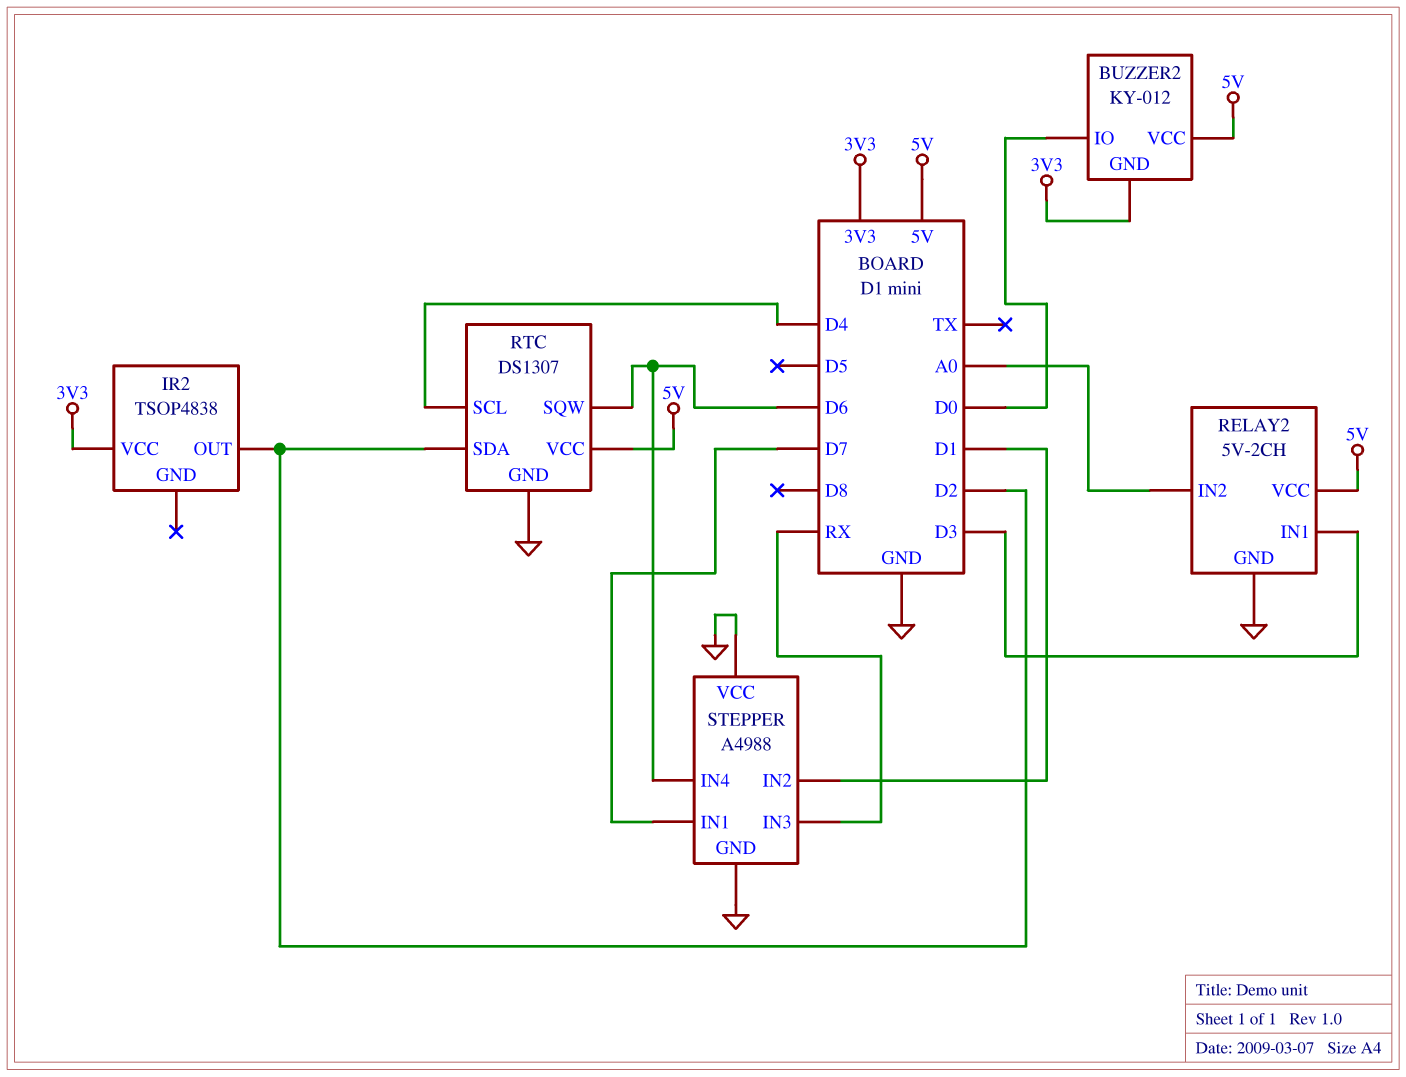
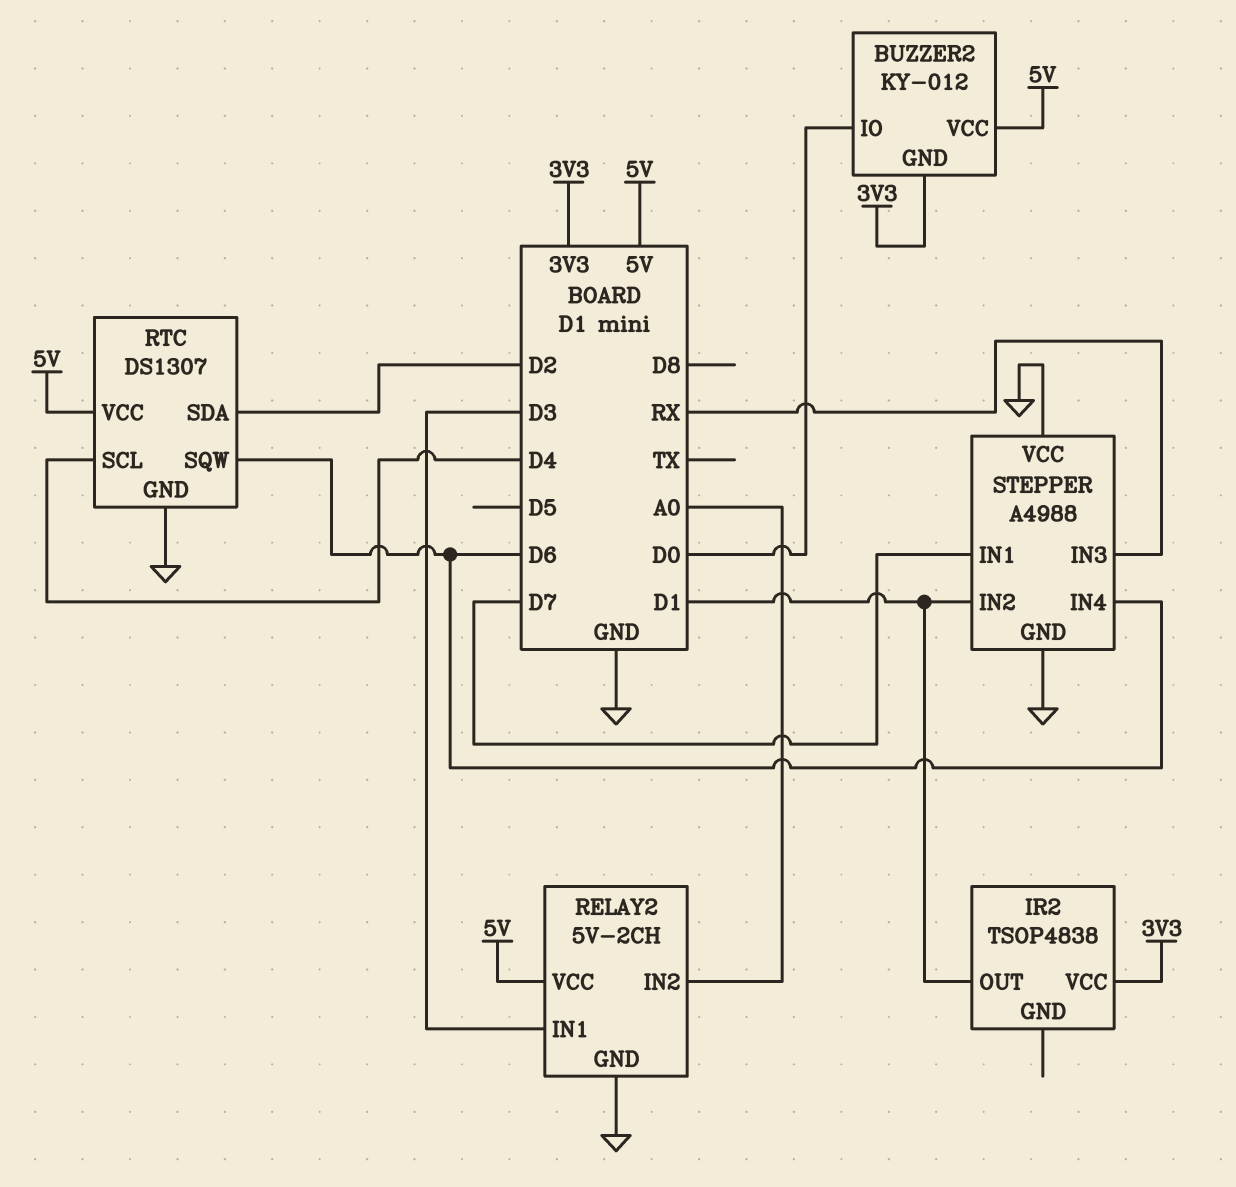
IR2 pin OUT: D2 -> D1

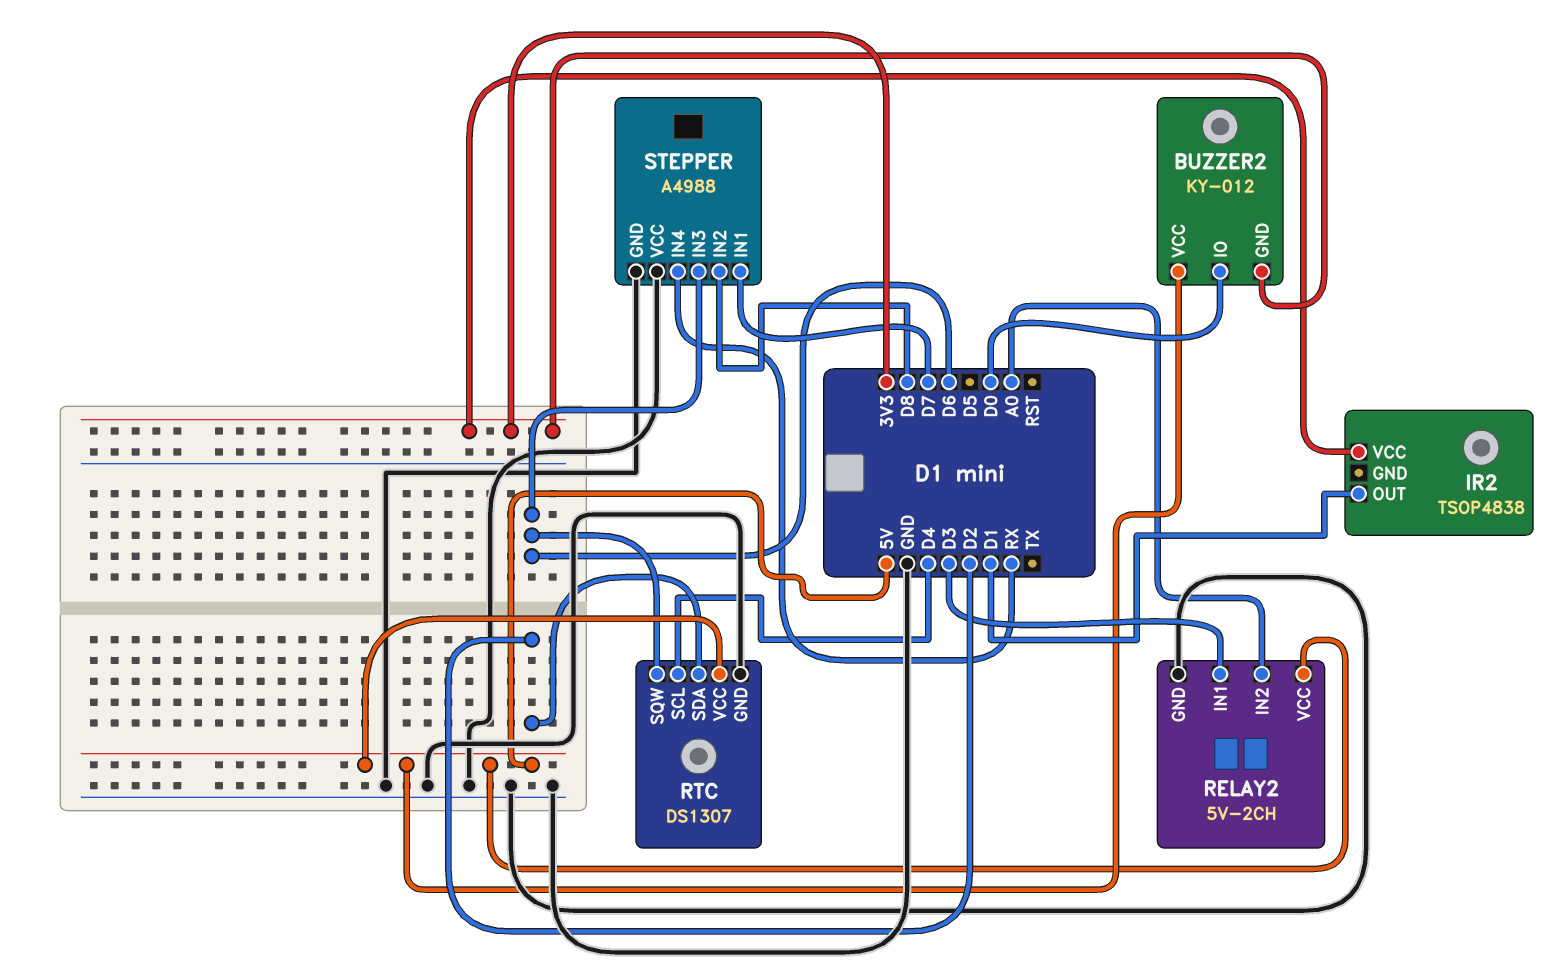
STEPPER pin IN2: D1 -> D8
STEPPER pin IN3: RX -> D6
STEPPER pin IN4: D6 -> RX

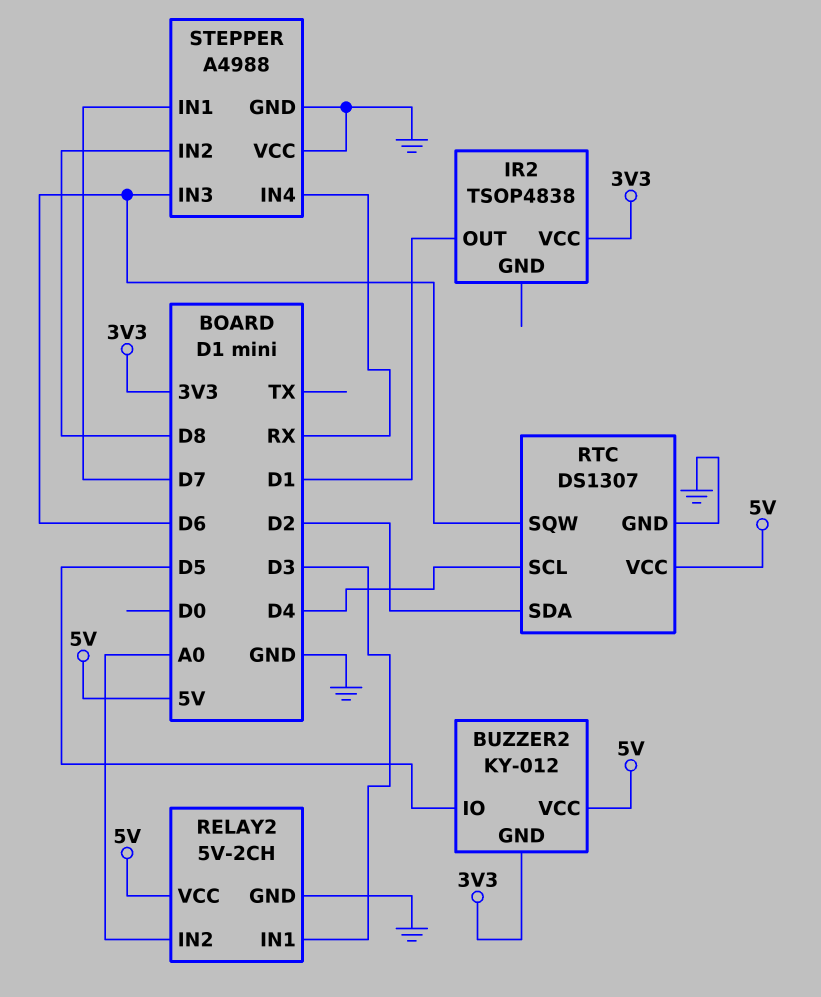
BUZZER2 pin IO: D0 -> D5

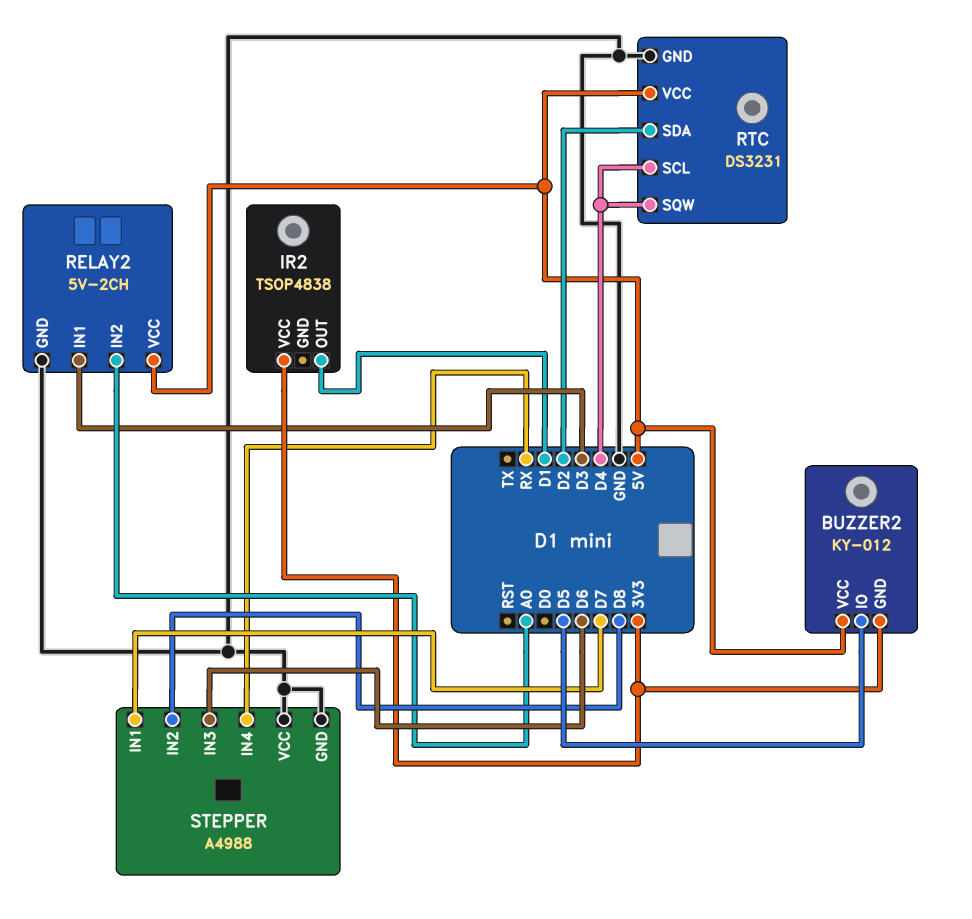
RTC: DS1307 -> DS3231
RTC pin SQW: D6 -> D4

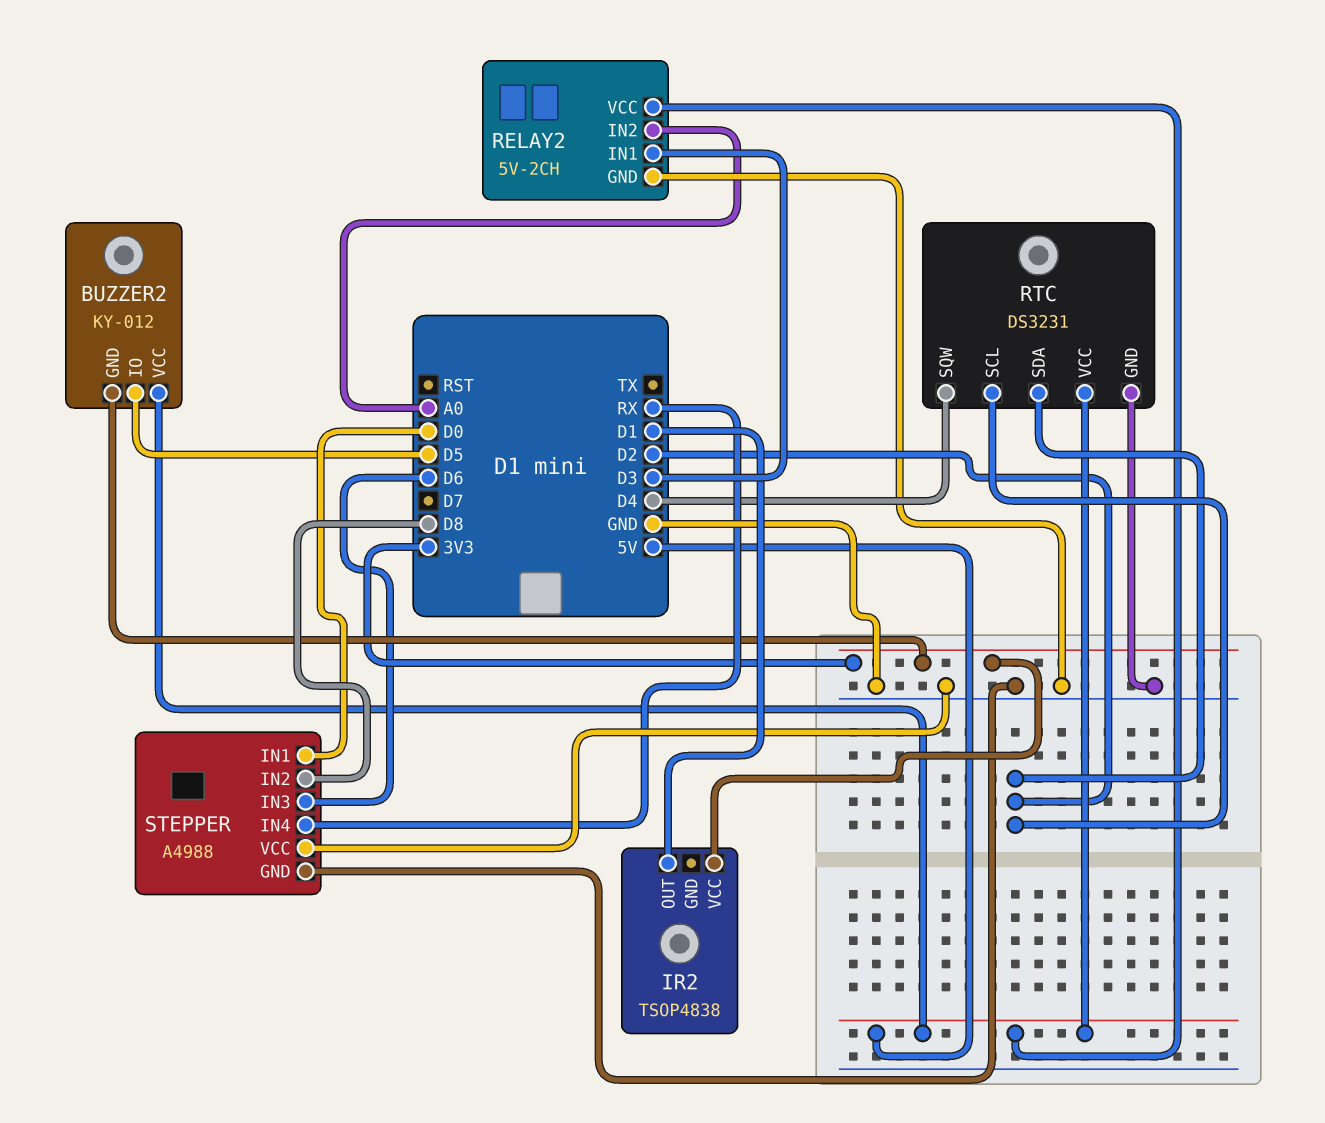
RTC pin SCL: D4 -> D2
STEPPER pin IN1: D7 -> D0

